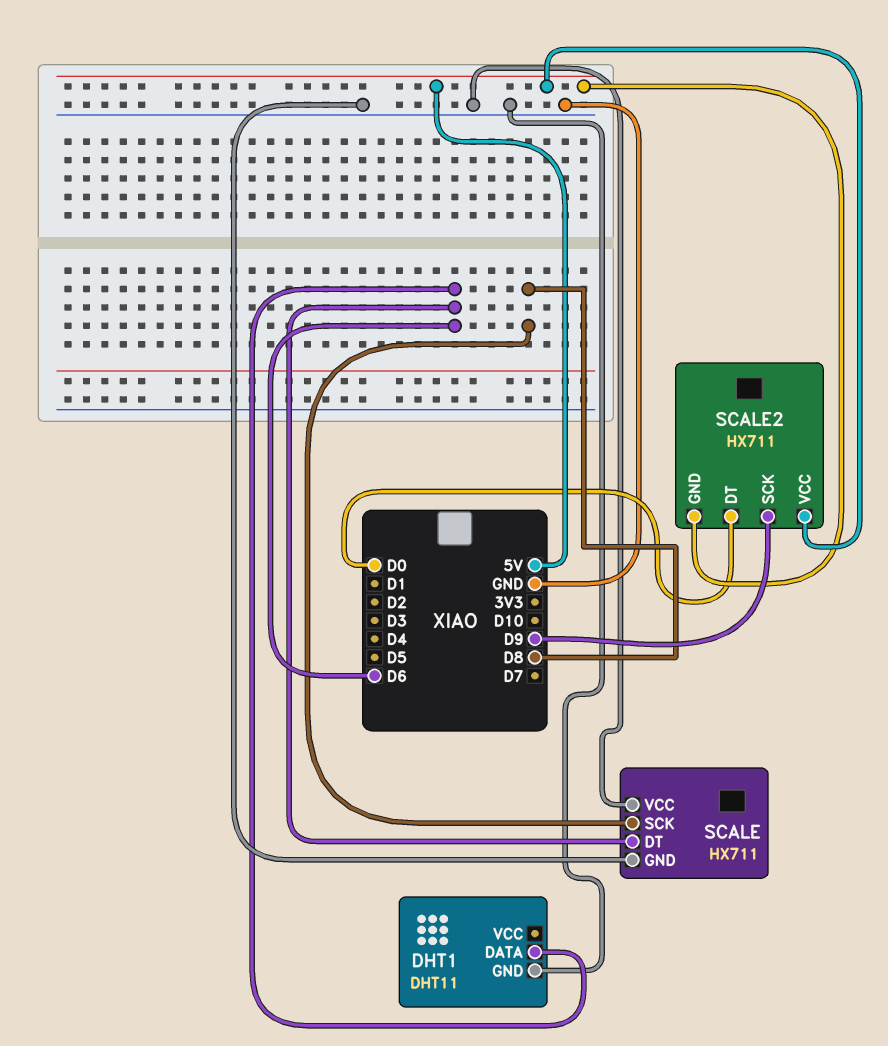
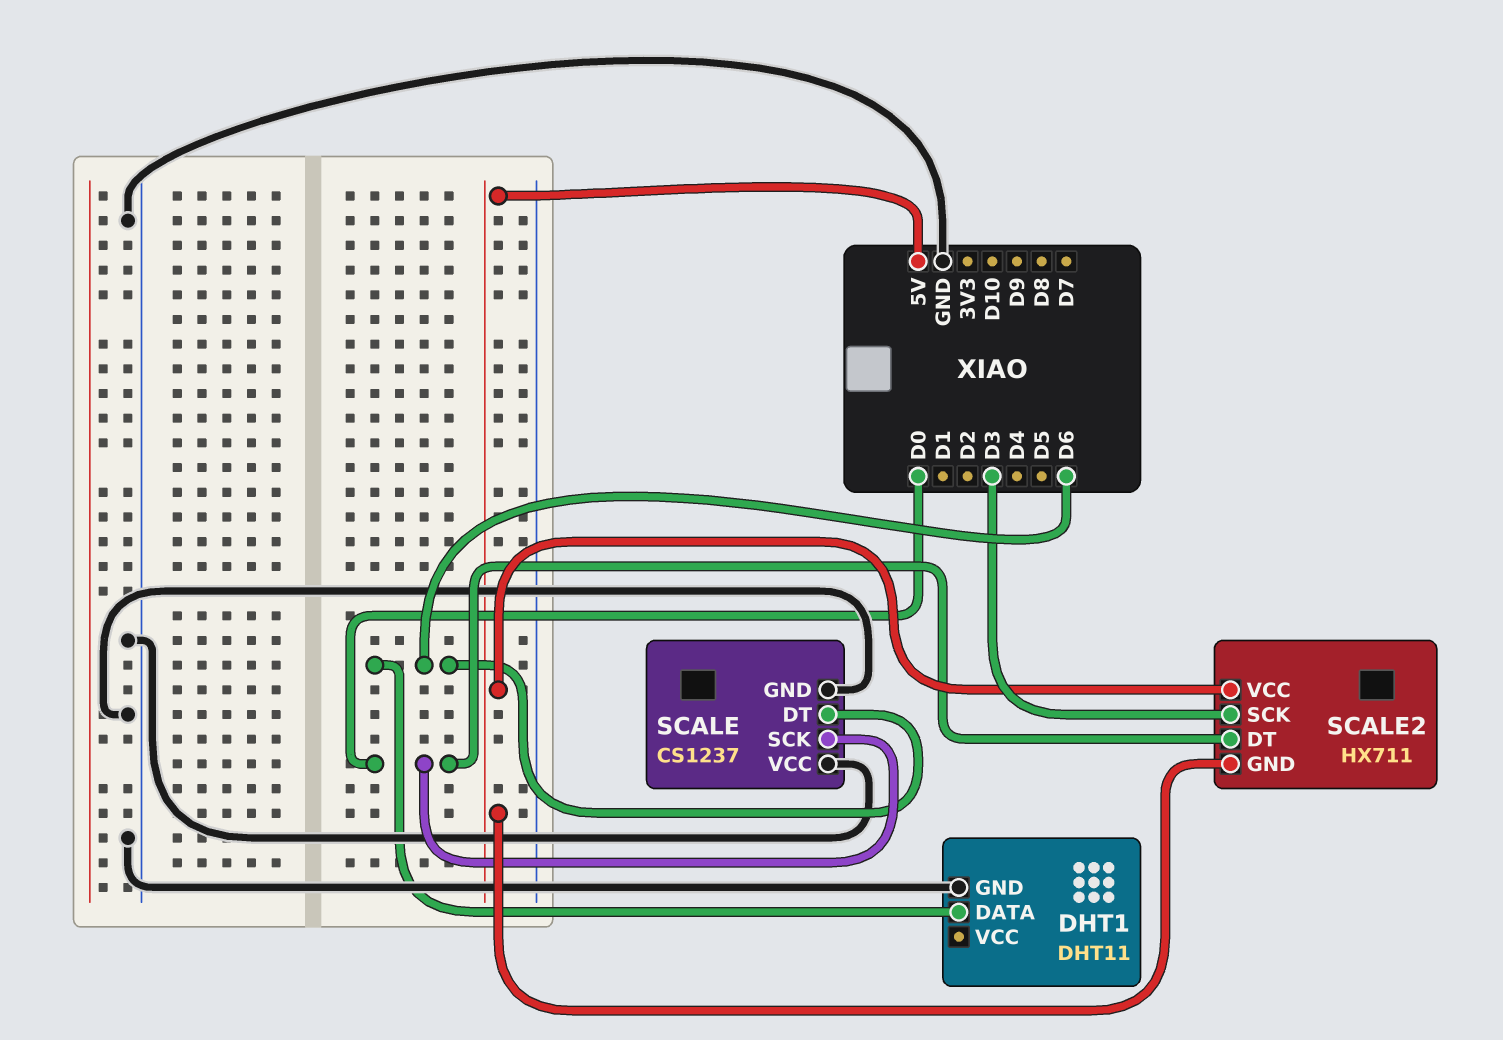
SCALE: HX711 -> CS1237
SCALE pin SCK: D8 -> D0
SCALE2 pin SCK: D9 -> D3

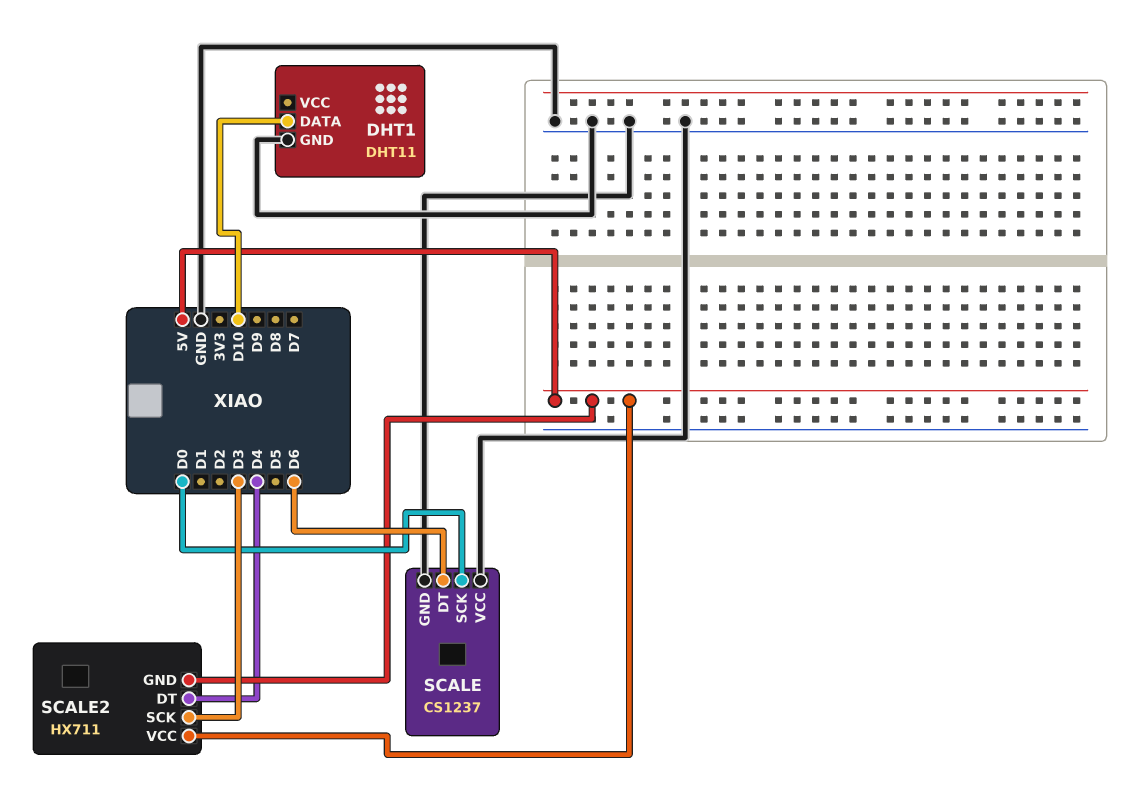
DHT1 pin DATA: D6 -> D10
SCALE2 pin DT: D0 -> D4

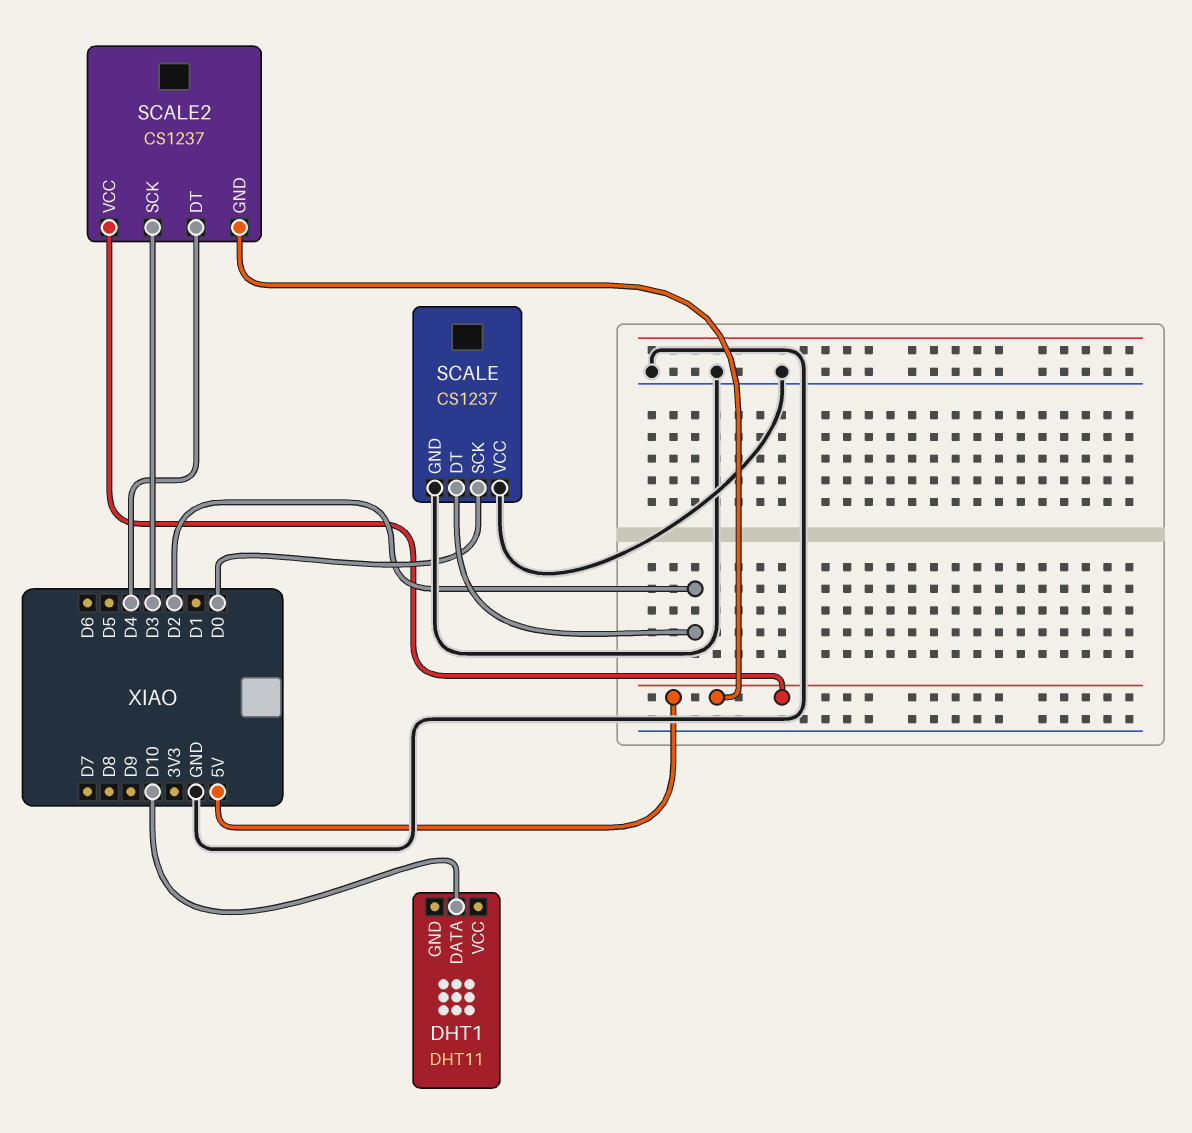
DHT1 pin GND: GND -> none
SCALE pin DT: D6 -> D2
SCALE2: HX711 -> CS1237

